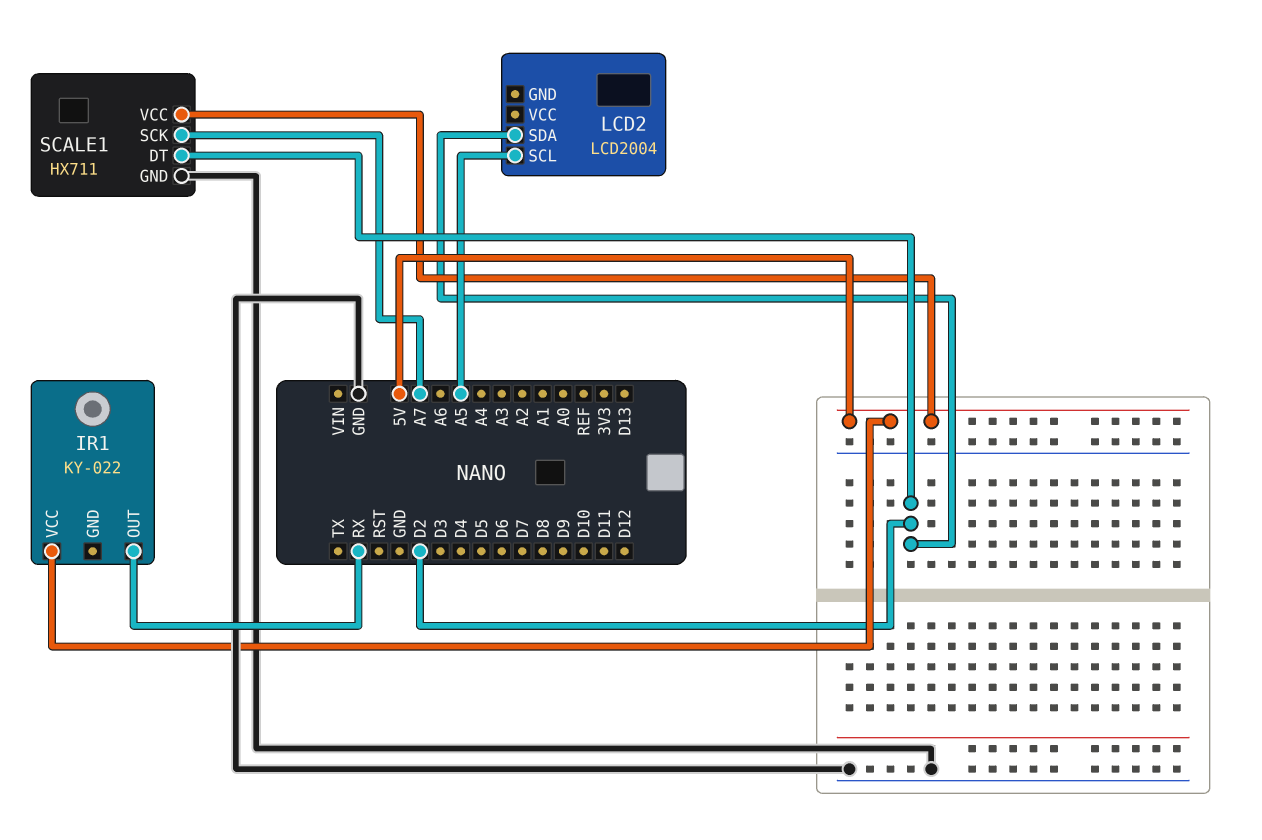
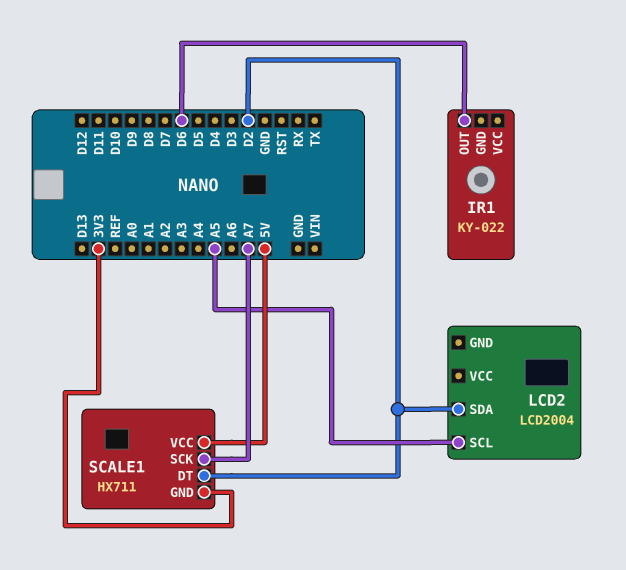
IR1 pin OUT: RX -> D6
IR1 pin VCC: 5V -> none
SCALE1 pin GND: GND -> 3V3

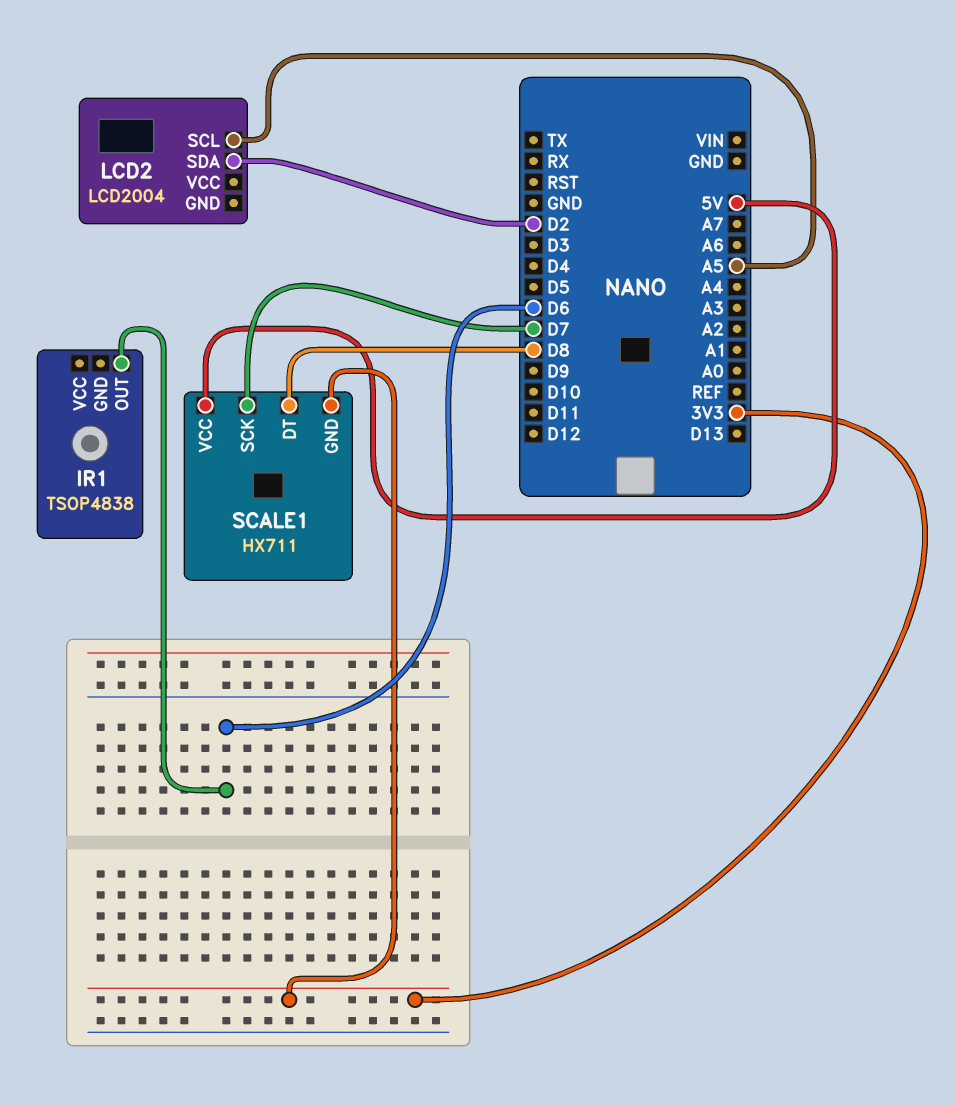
IR1: KY-022 -> TSOP4838
SCALE1 pin DT: D2 -> D8
SCALE1 pin SCK: A7 -> D7

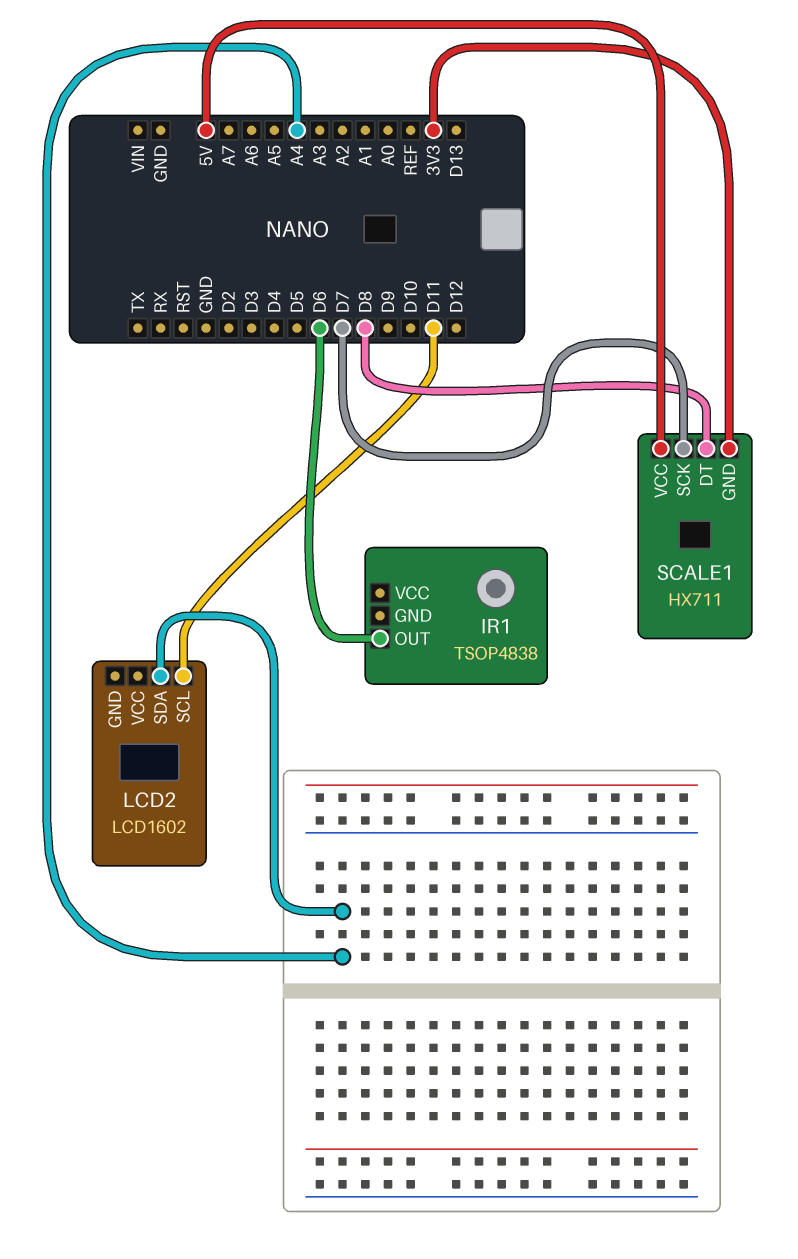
LCD2: LCD2004 -> LCD1602
LCD2 pin SCL: A5 -> D11
LCD2 pin SDA: D2 -> A4

